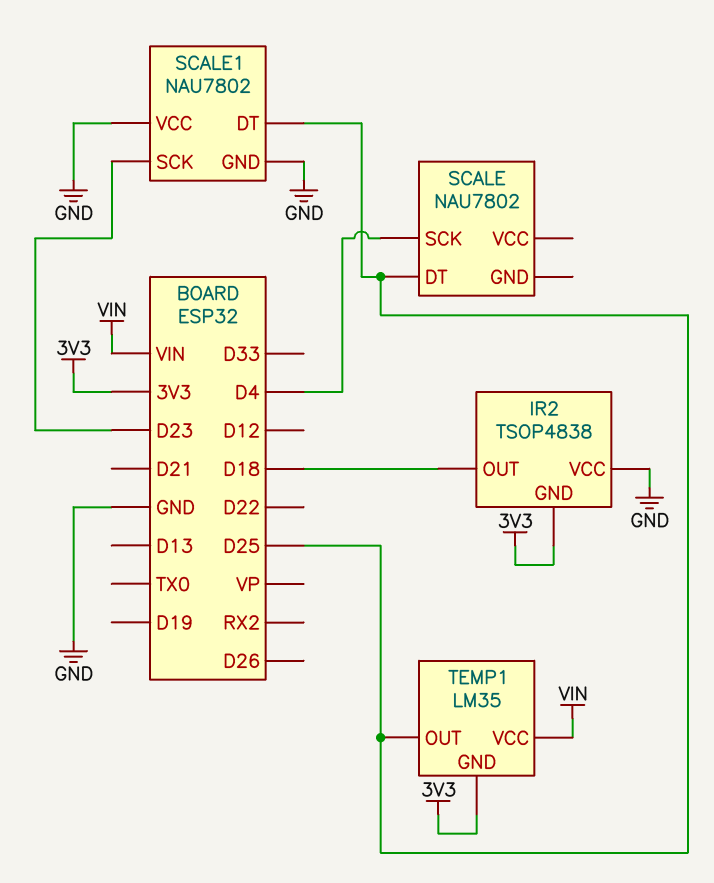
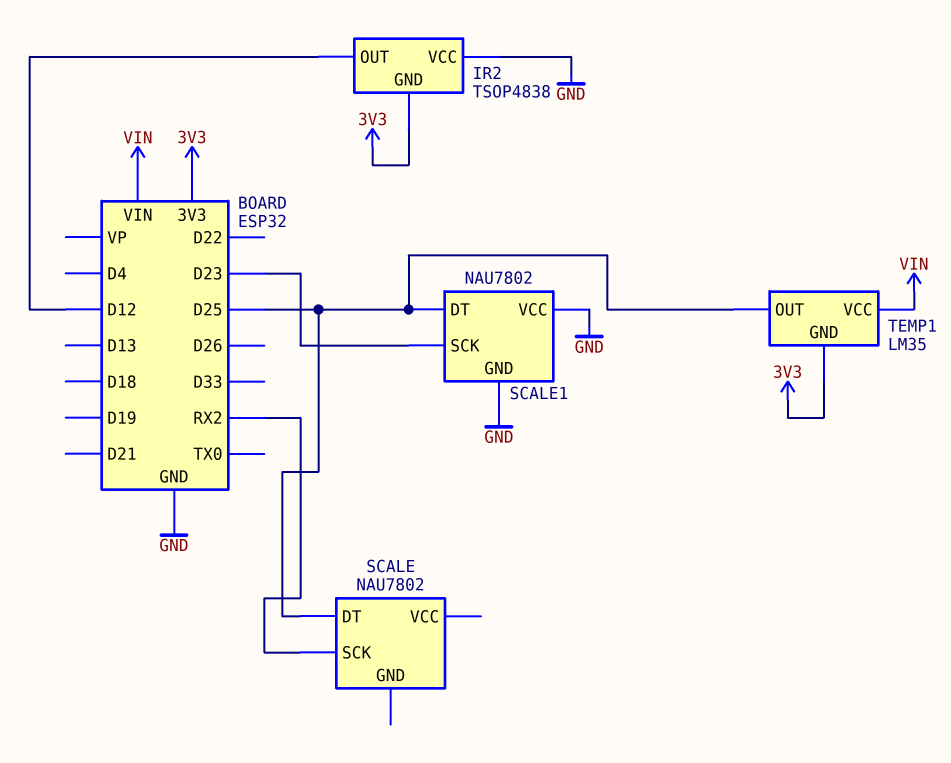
IR2 pin OUT: D18 -> D12
SCALE pin SCK: D4 -> RX2

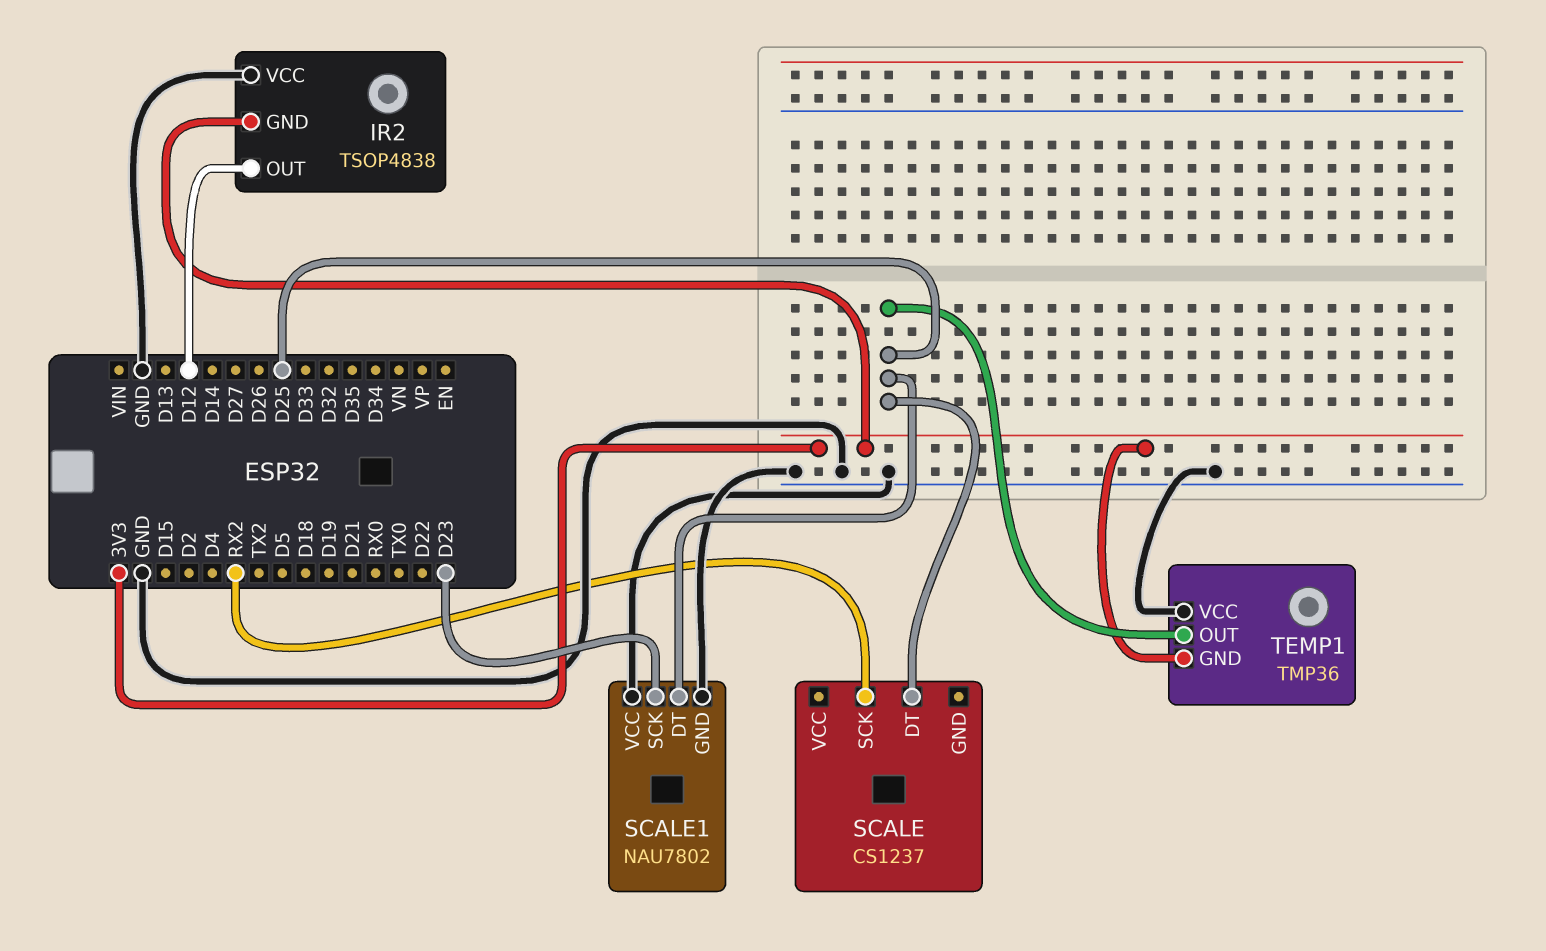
SCALE: NAU7802 -> CS1237
TEMP1: LM35 -> TMP36
TEMP1 pin VCC: VIN -> GND

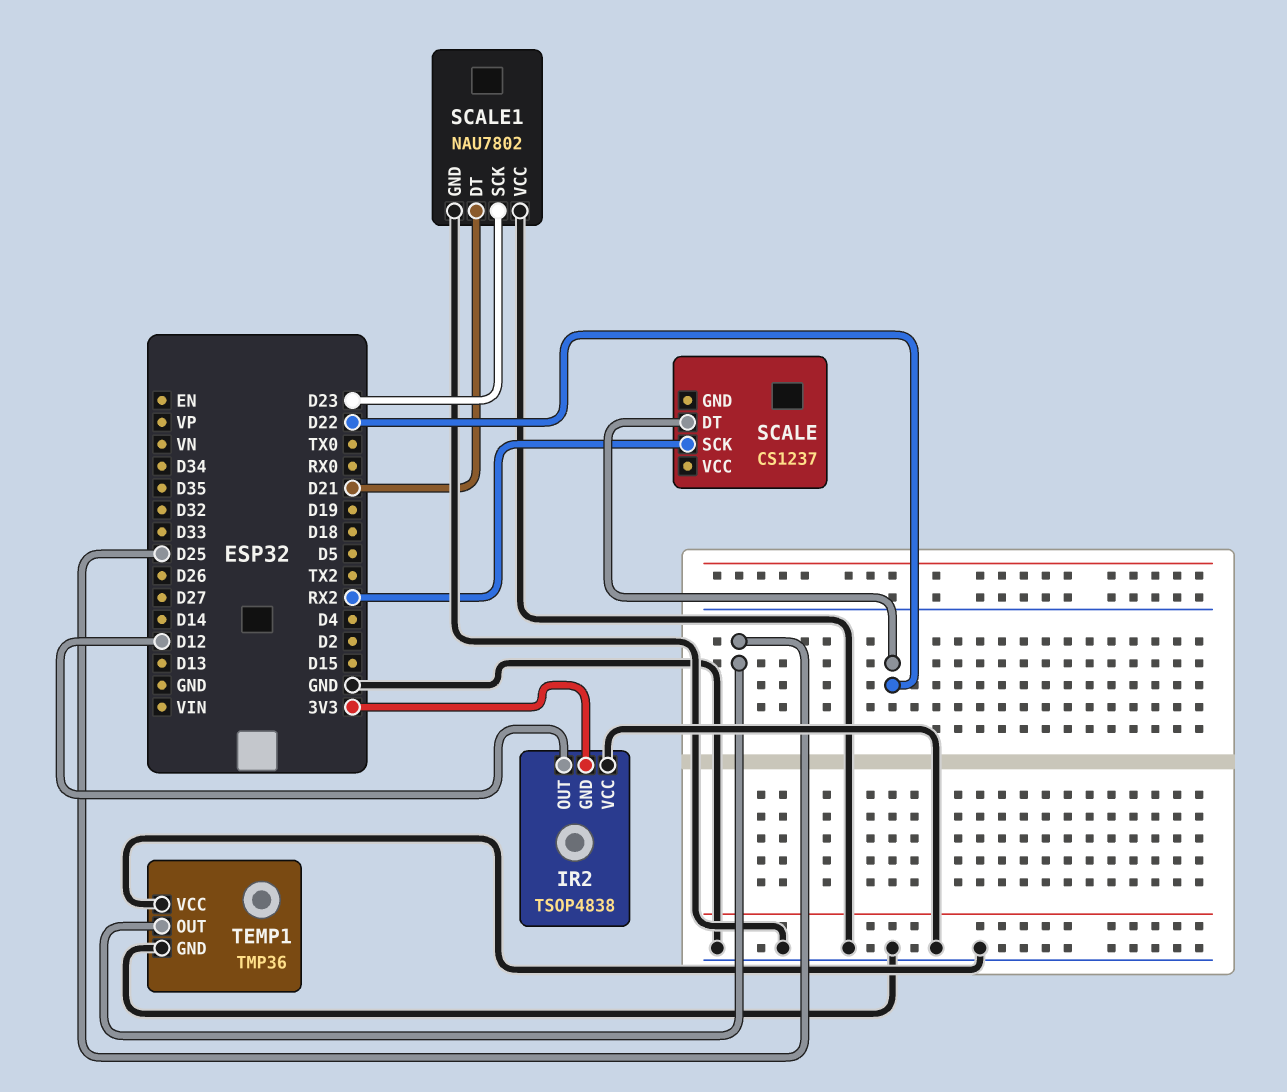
SCALE pin DT: D25 -> D22
SCALE1 pin DT: D25 -> D21
TEMP1 pin GND: 3V3 -> GND

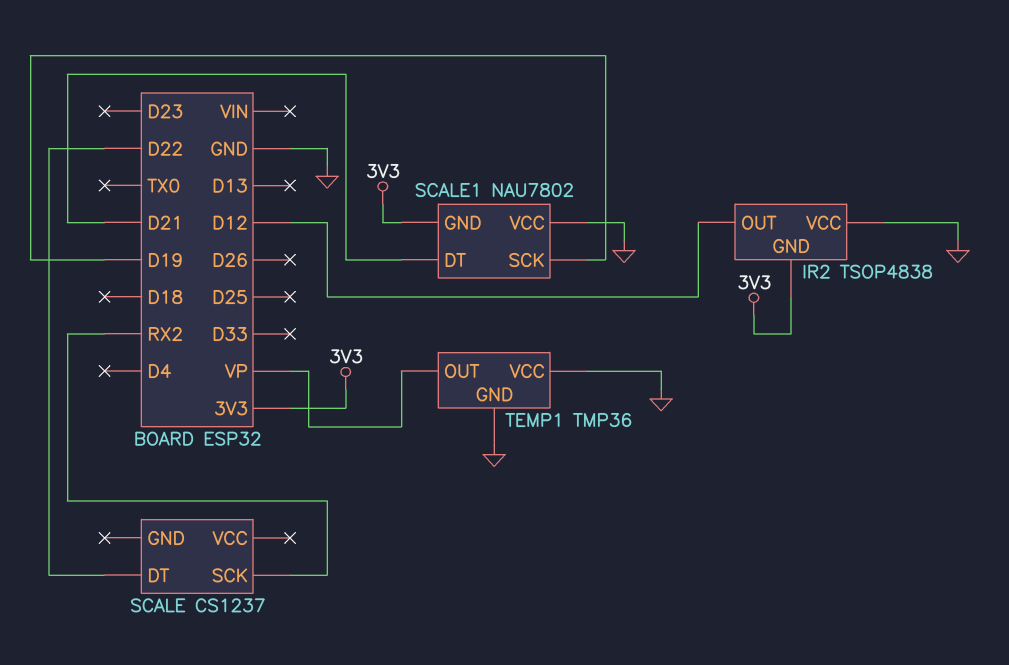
SCALE1 pin GND: GND -> 3V3
SCALE1 pin SCK: D23 -> D19
TEMP1 pin OUT: D25 -> VP

